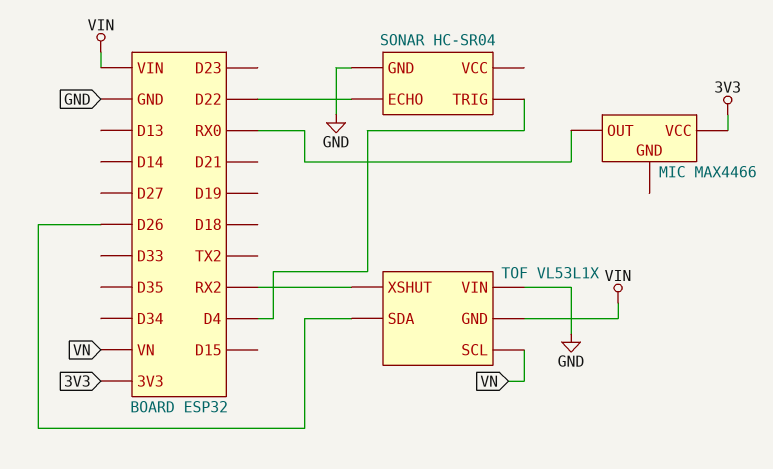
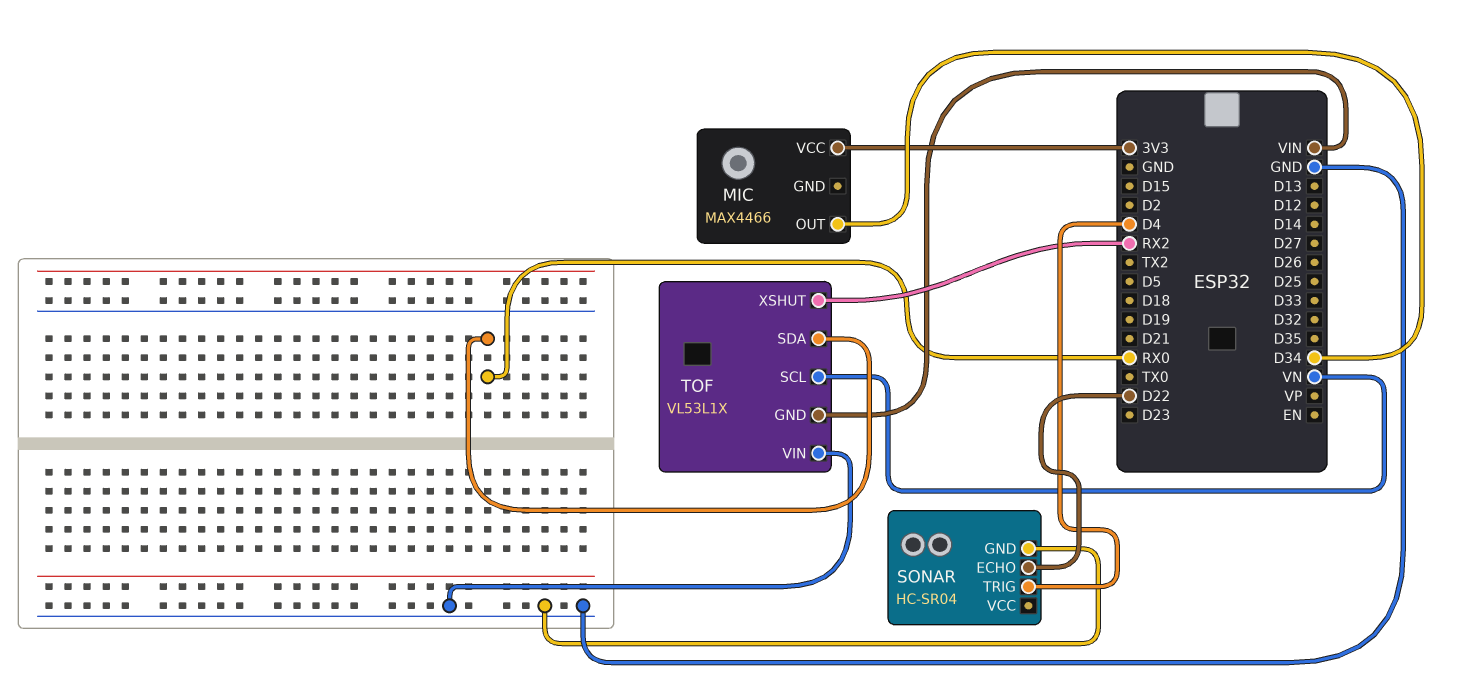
MIC pin OUT: RX0 -> D34
TOF pin SDA: D26 -> RX0

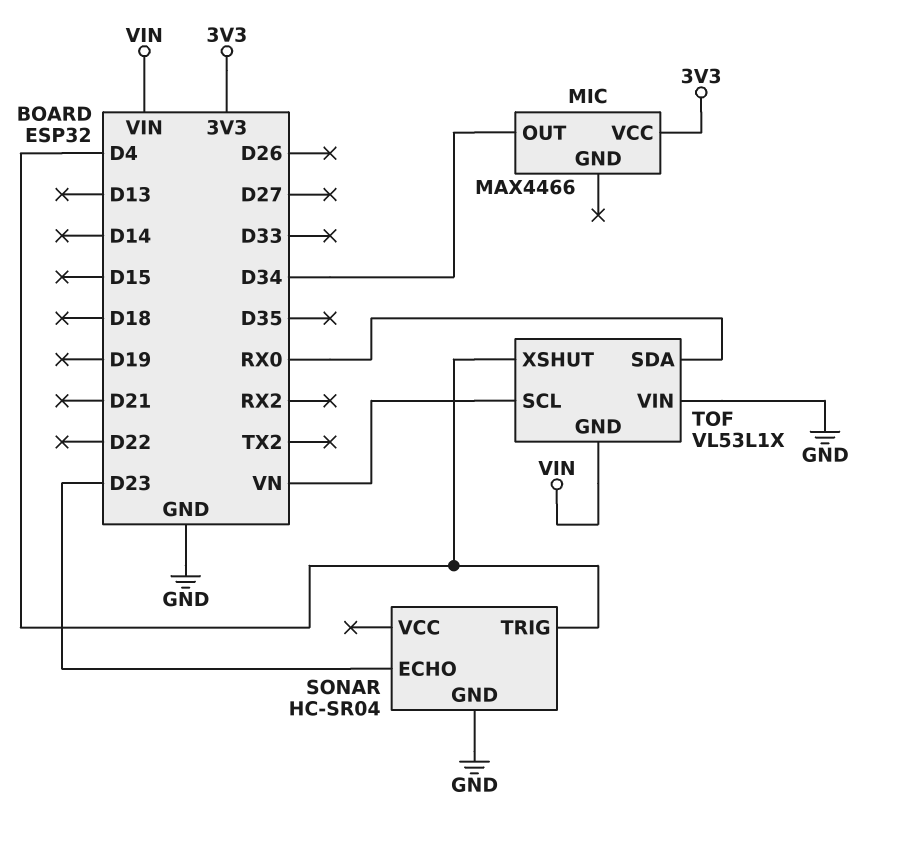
SONAR pin ECHO: D22 -> D23
TOF pin XSHUT: RX2 -> D4

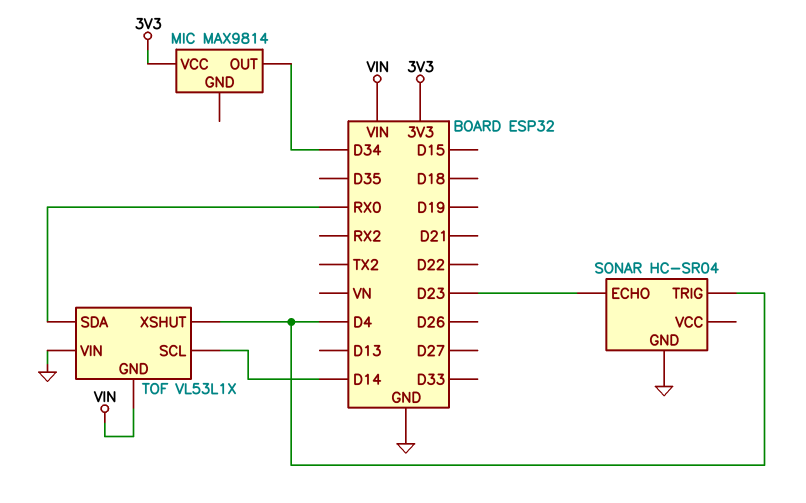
MIC: MAX4466 -> MAX9814
TOF pin SCL: VN -> D14

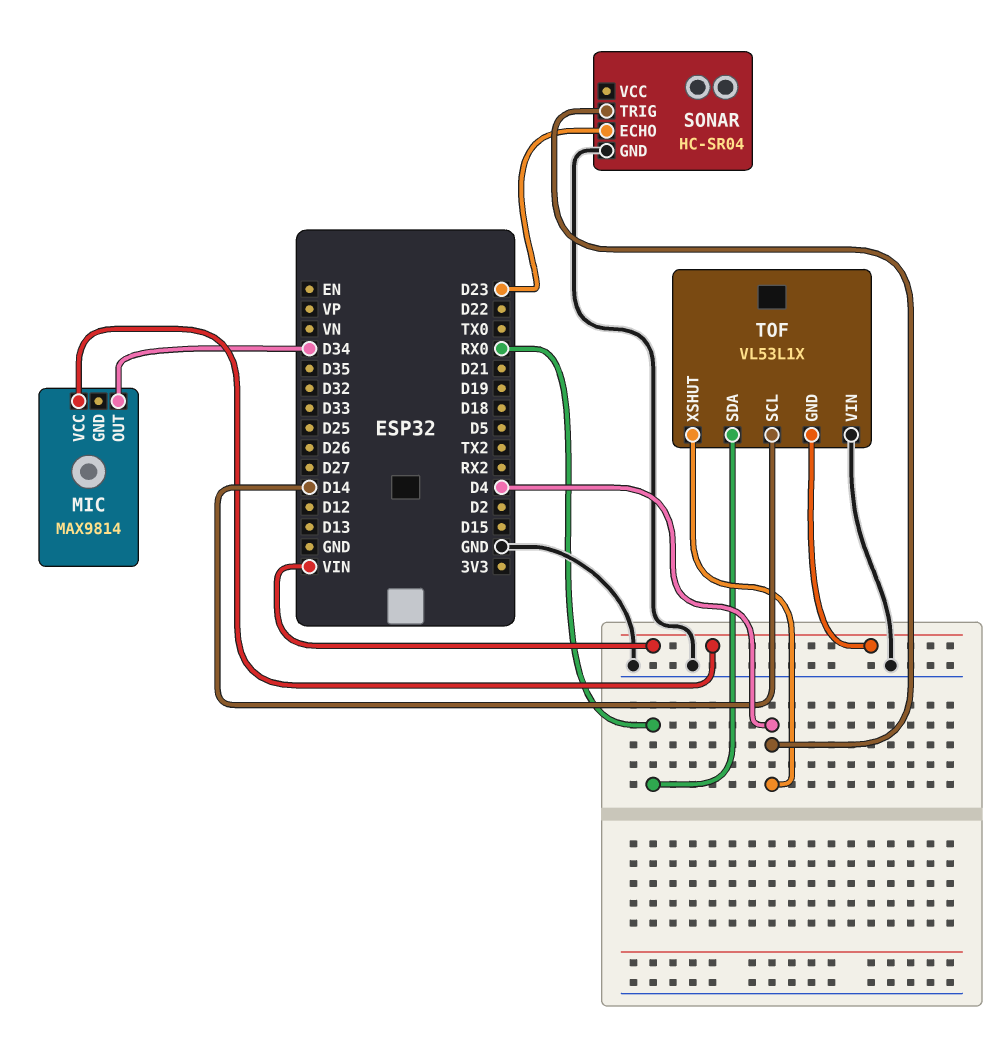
MIC pin VCC: 3V3 -> VIN

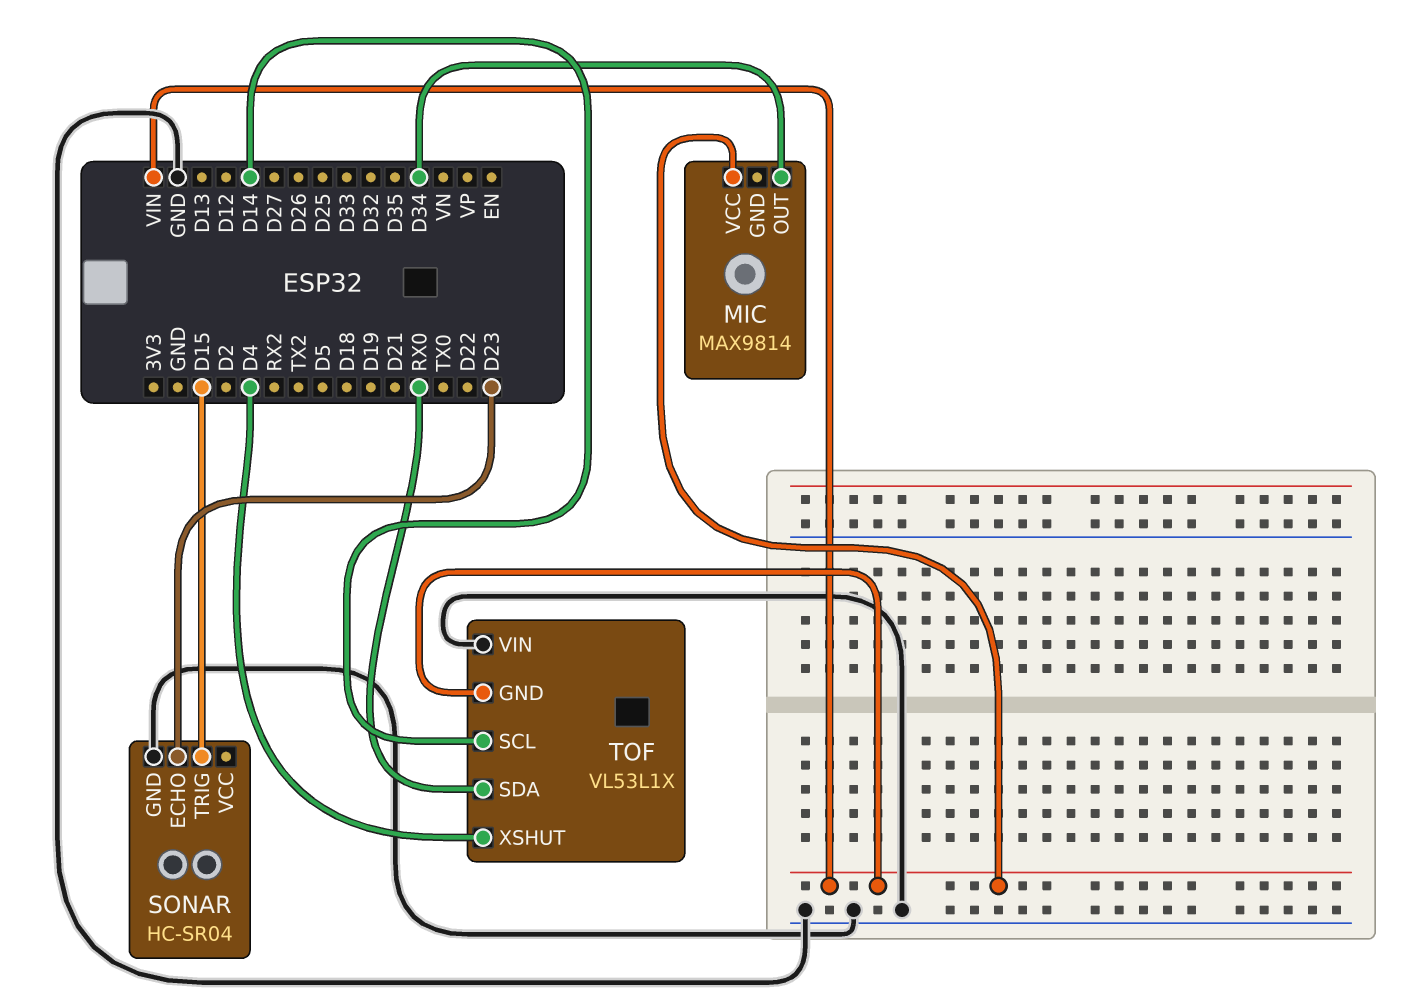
SONAR pin TRIG: D4 -> D15

